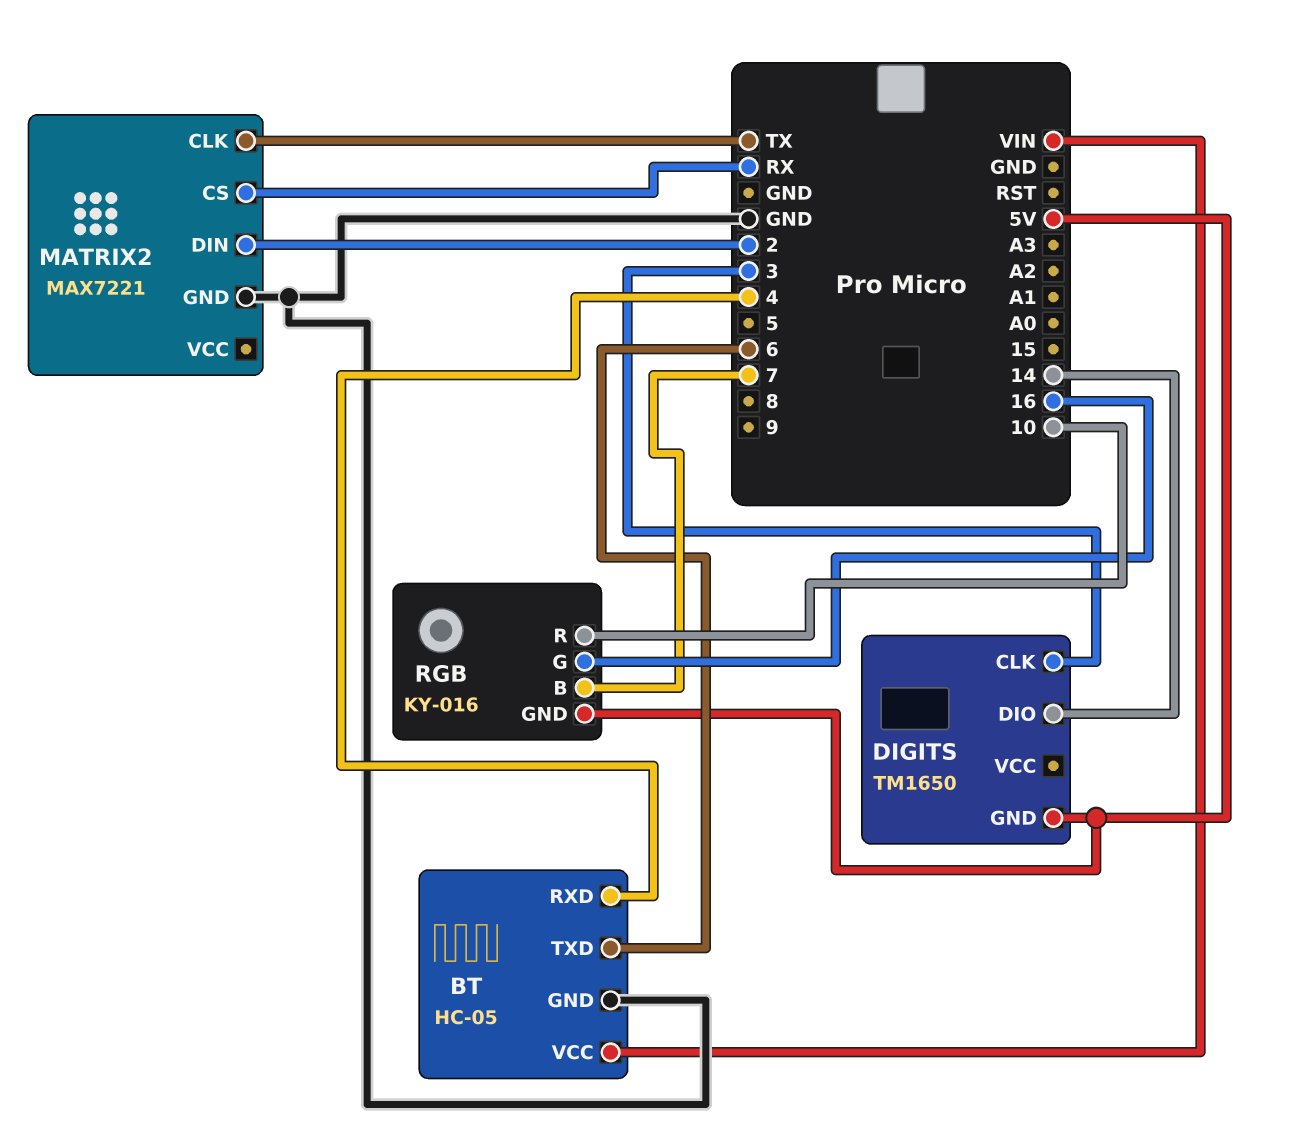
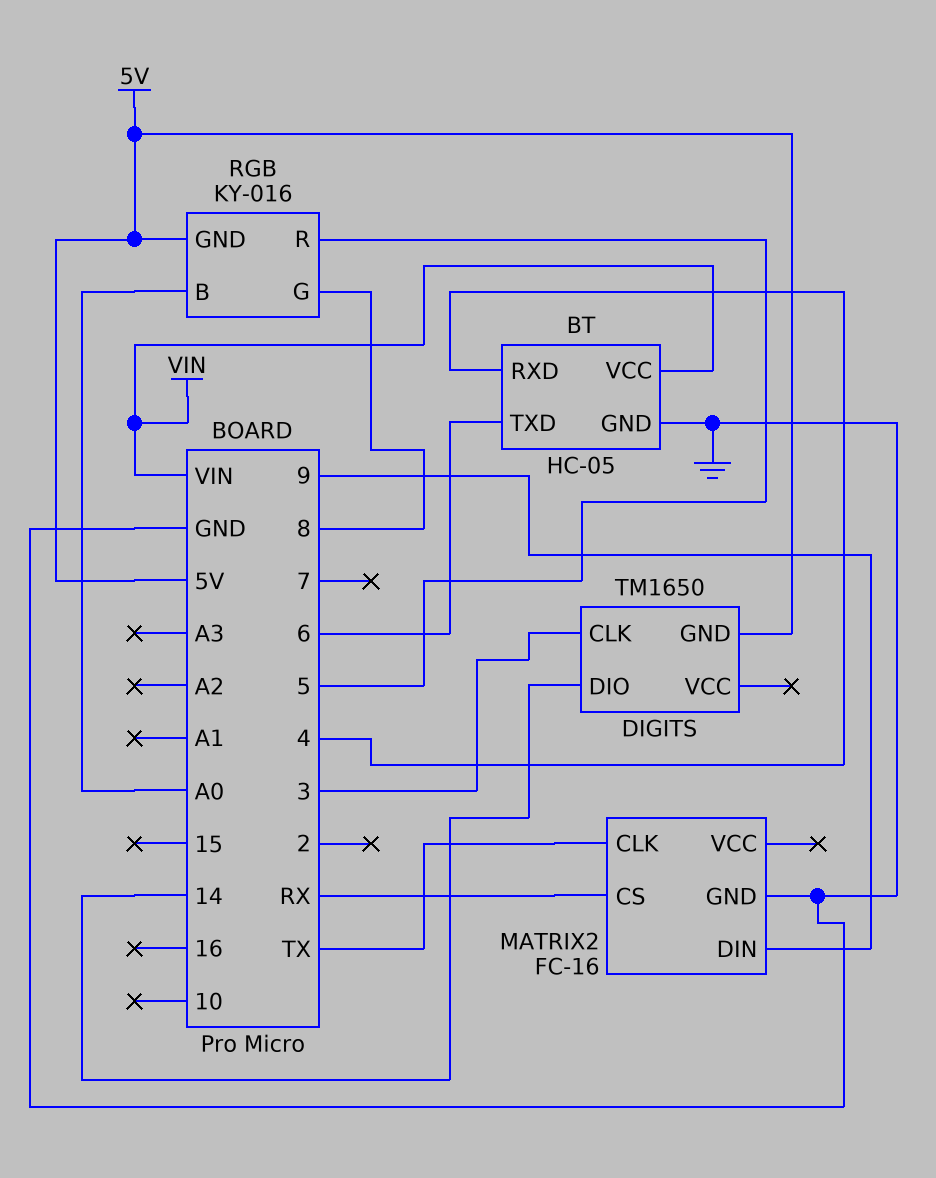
MATRIX2: MAX7221 -> FC-16
MATRIX2 pin DIN: 2 -> 9
RGB pin B: 7 -> A0
RGB pin G: 16 -> 8
RGB pin R: 10 -> 5

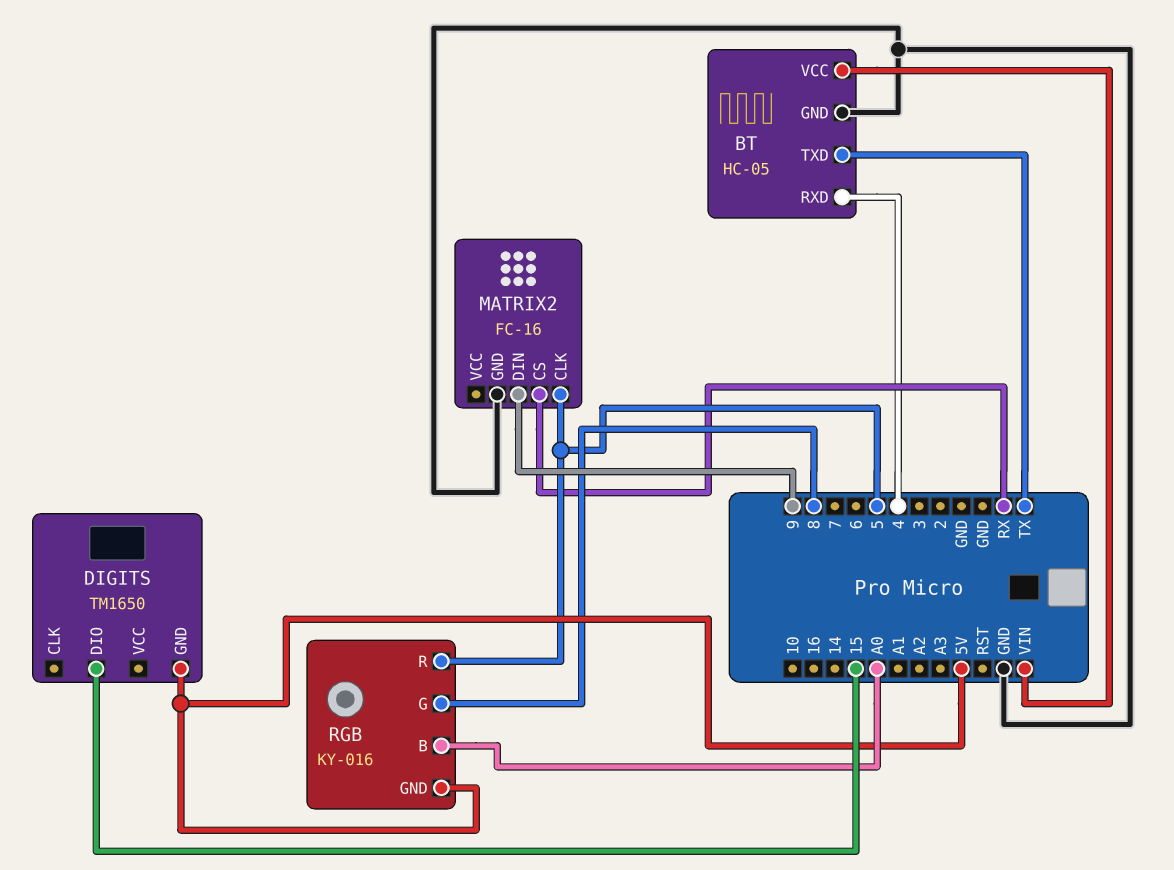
BT pin TXD: 6 -> TX
DIGITS pin CLK: 3 -> none
DIGITS pin DIO: 14 -> 15
MATRIX2 pin CLK: TX -> 5

